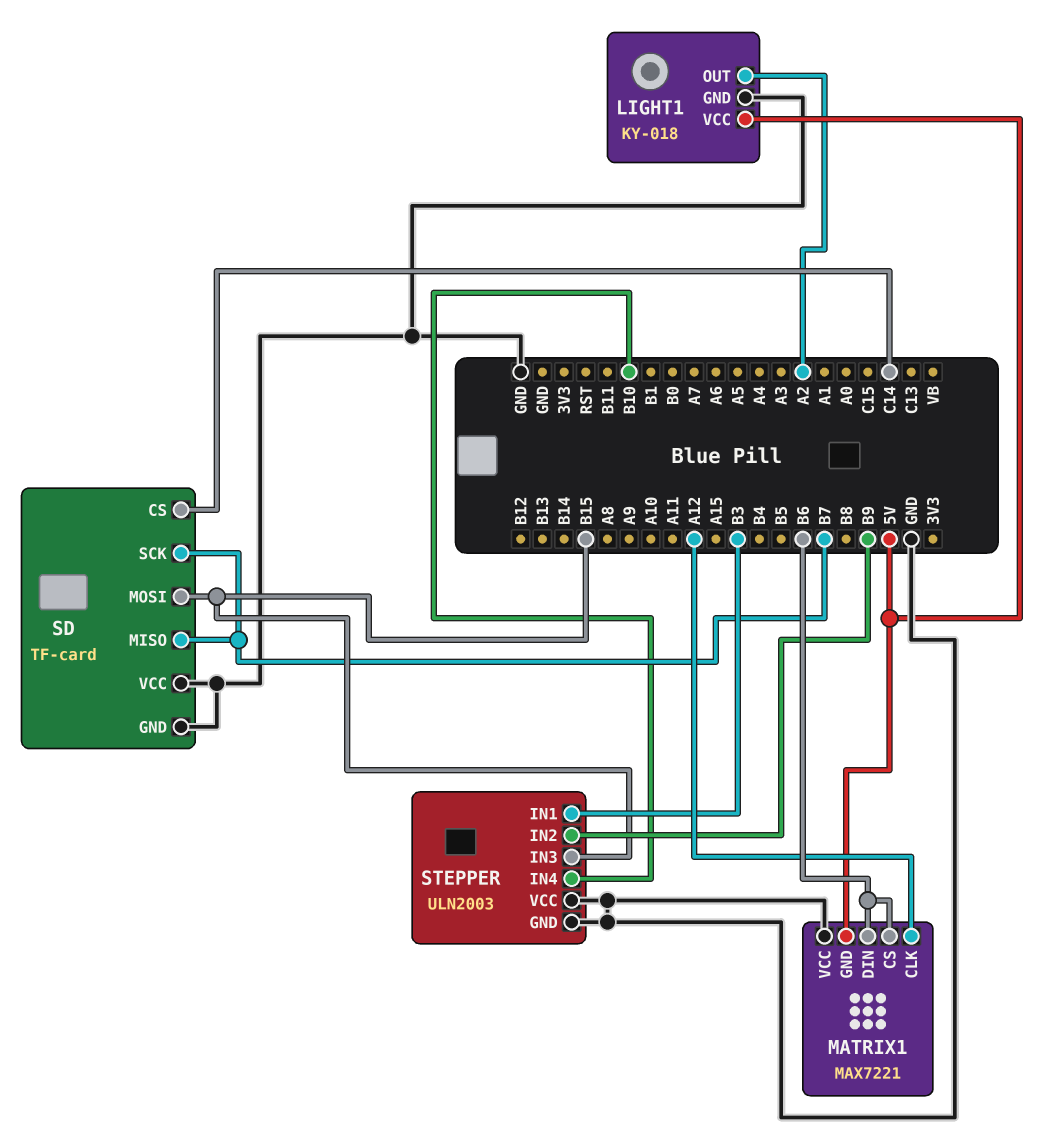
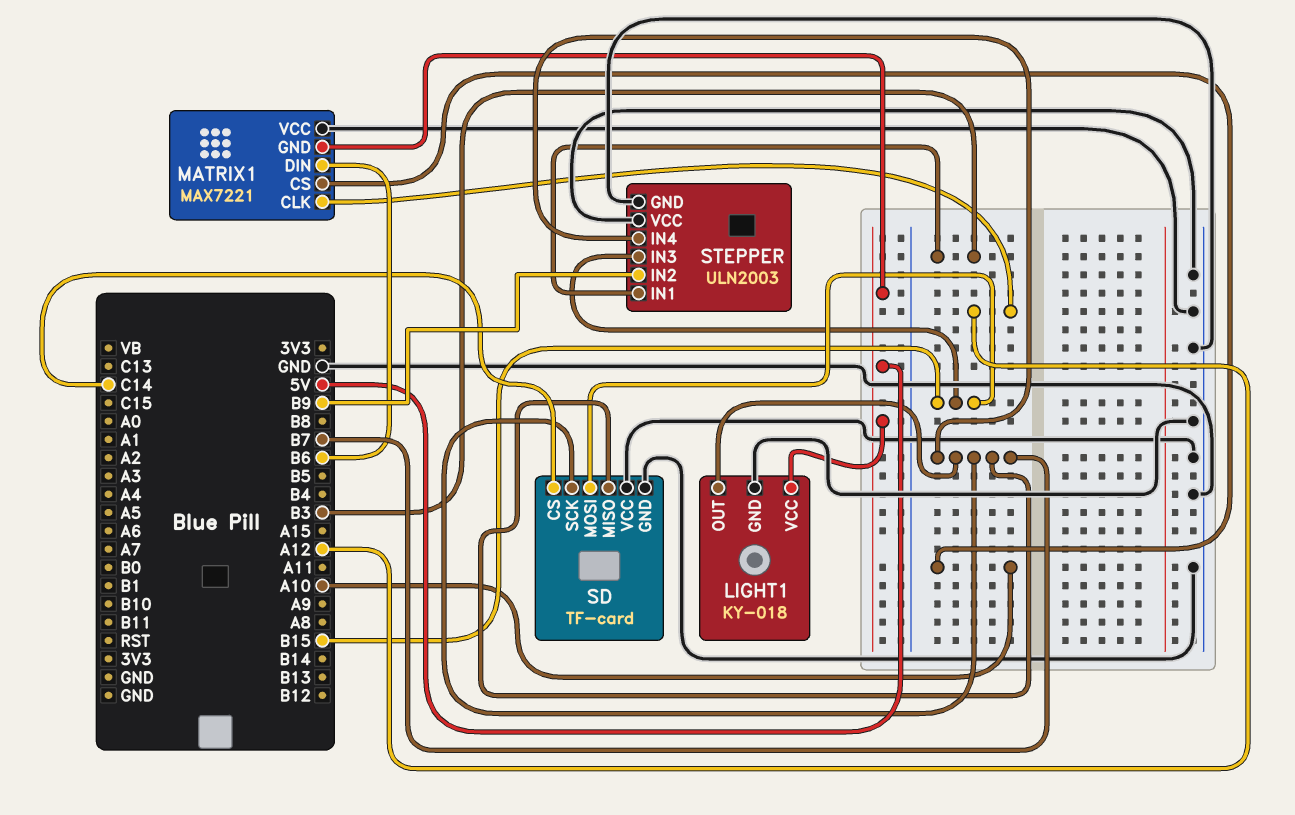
LIGHT1 pin OUT: A2 -> B7
MATRIX1 pin CS: B6 -> A10
STEPPER pin IN4: B10 -> B7

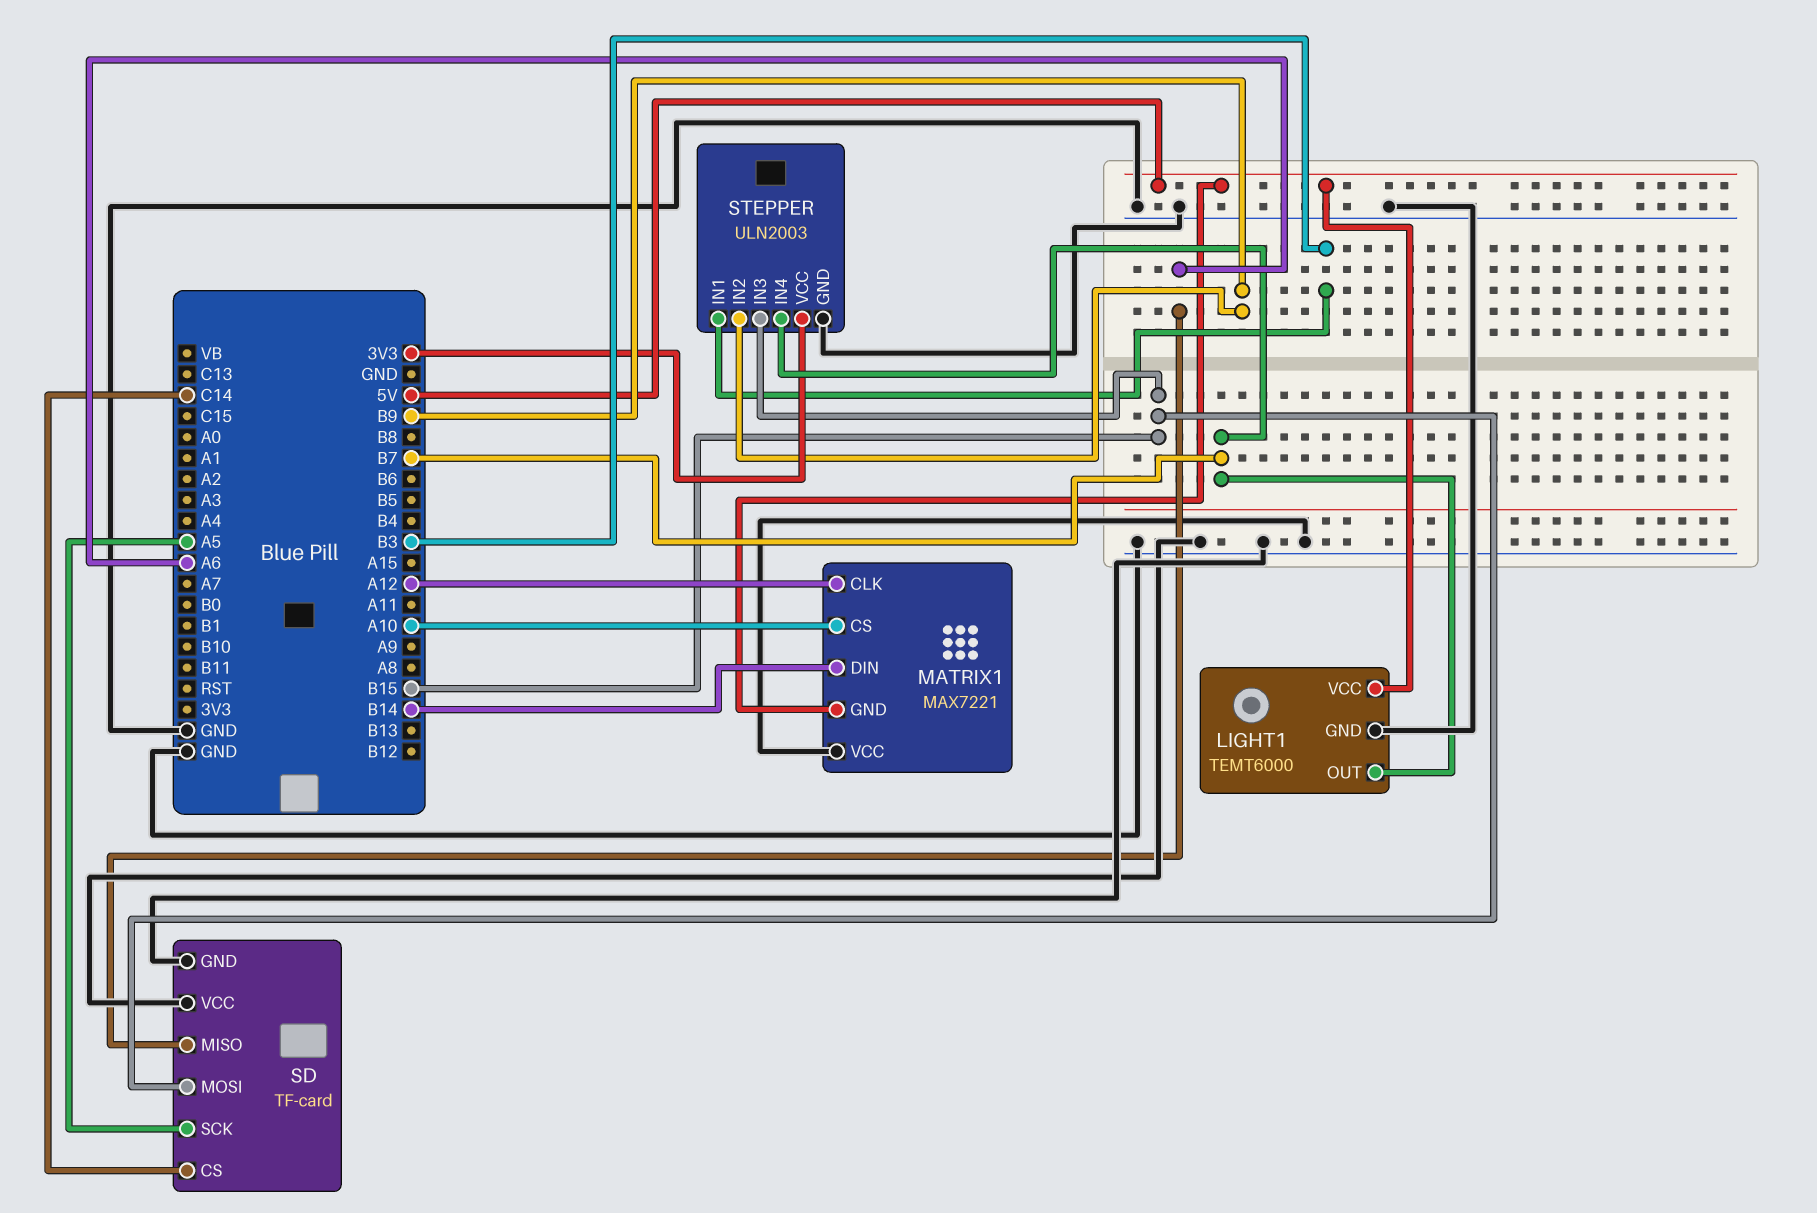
LIGHT1: KY-018 -> TEMT6000
MATRIX1 pin DIN: B6 -> B14
SD pin MISO: B7 -> A6
SD pin SCK: B7 -> A5
STEPPER pin VCC: GND -> 3V3

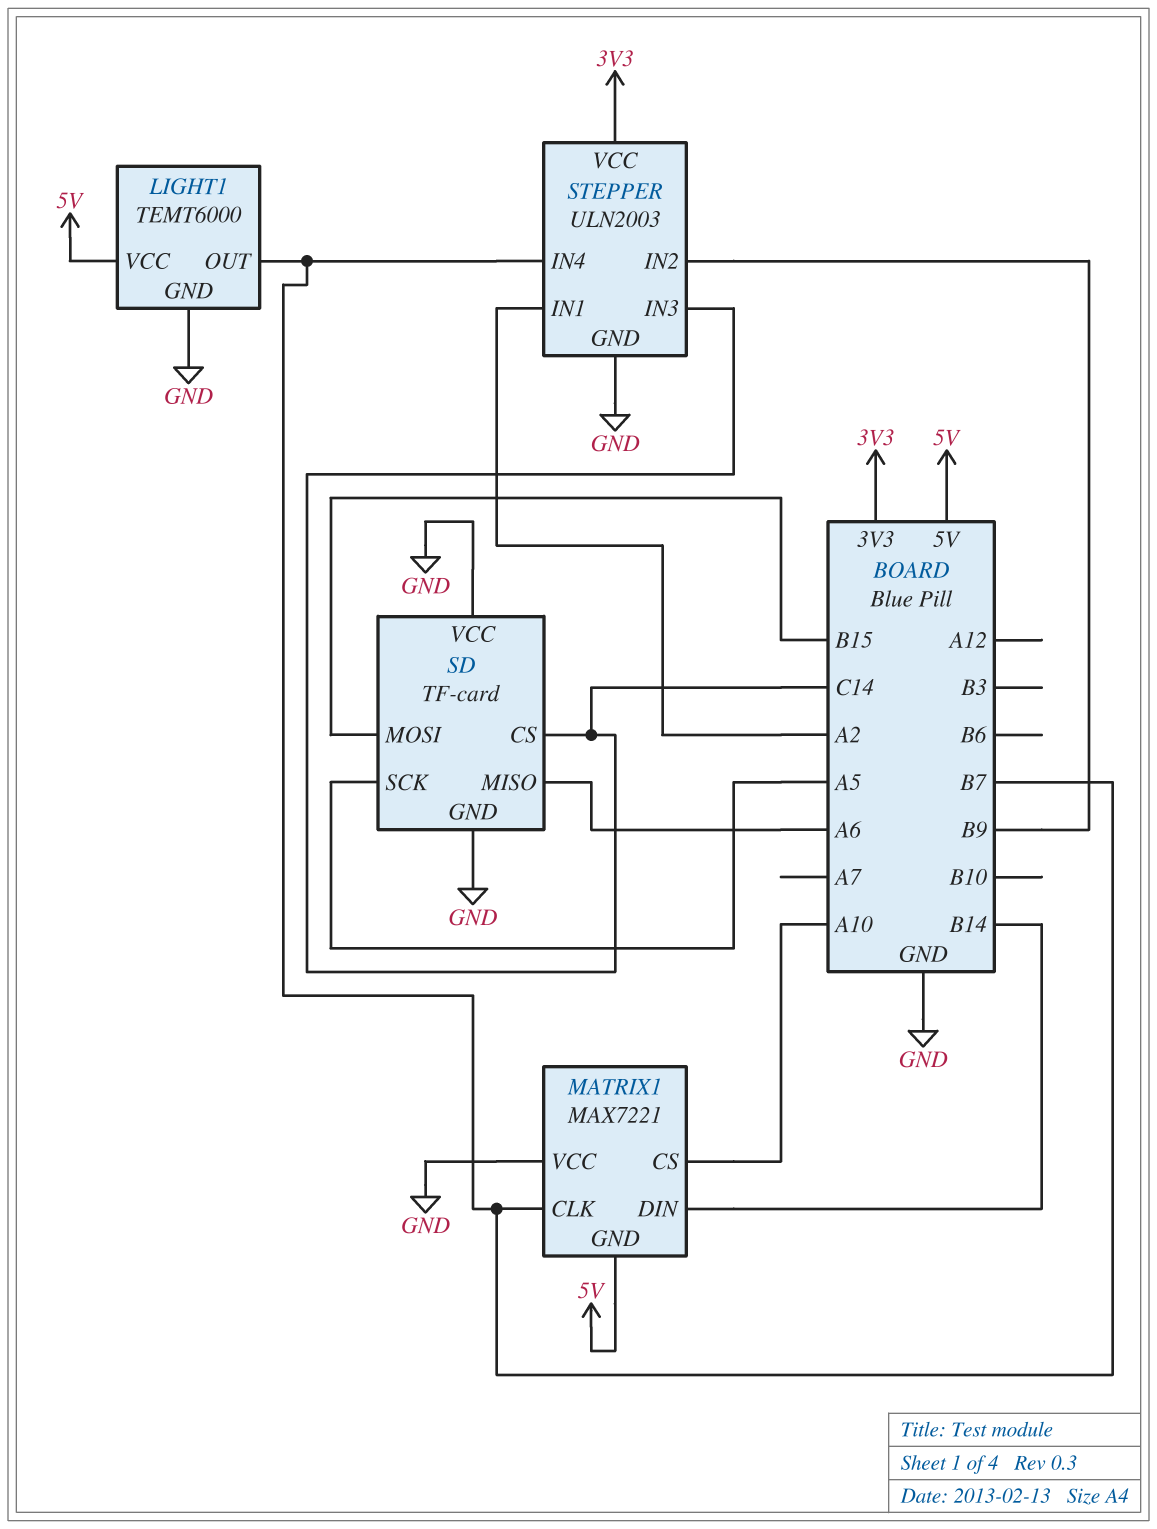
MATRIX1 pin CLK: A12 -> B7
STEPPER pin IN1: B3 -> A2
STEPPER pin IN3: B15 -> C14

